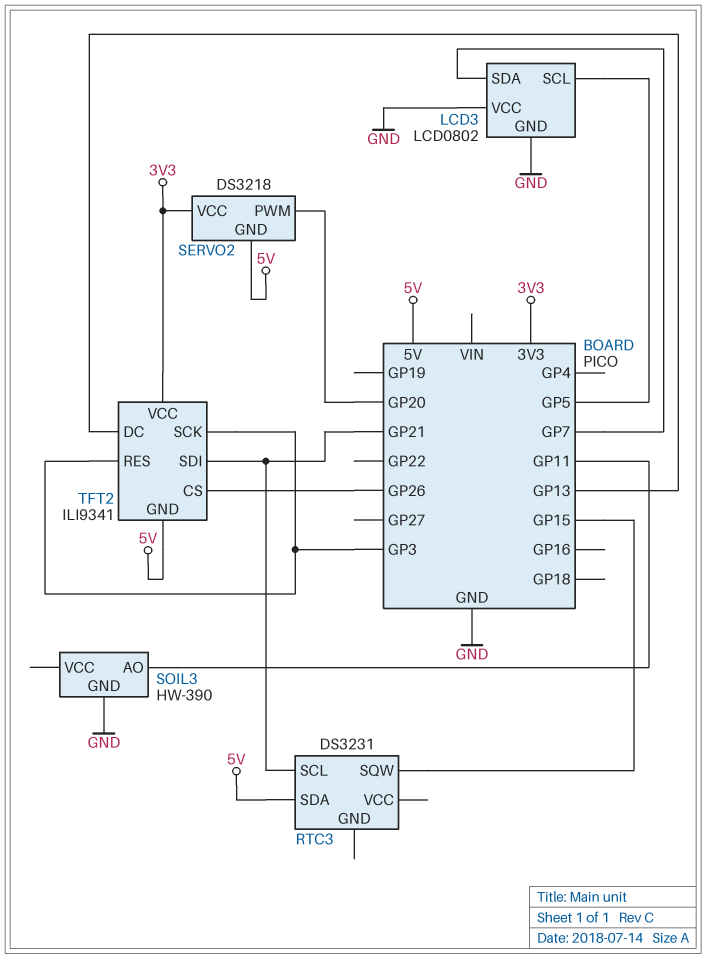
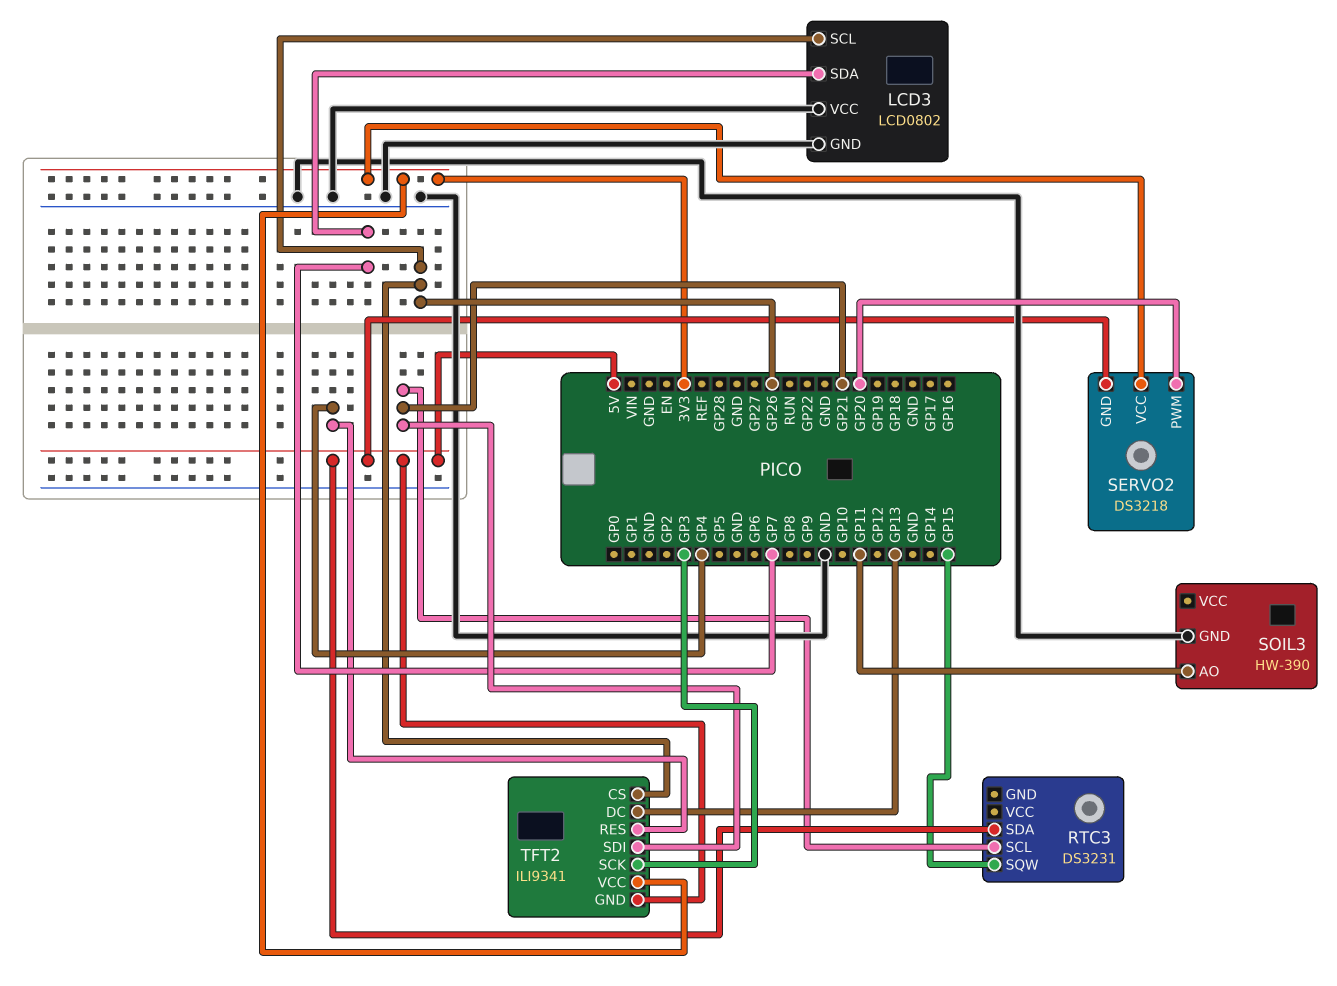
LCD3 pin SCL: GP5 -> GP26
TFT2 pin RES: GP3 -> GP4

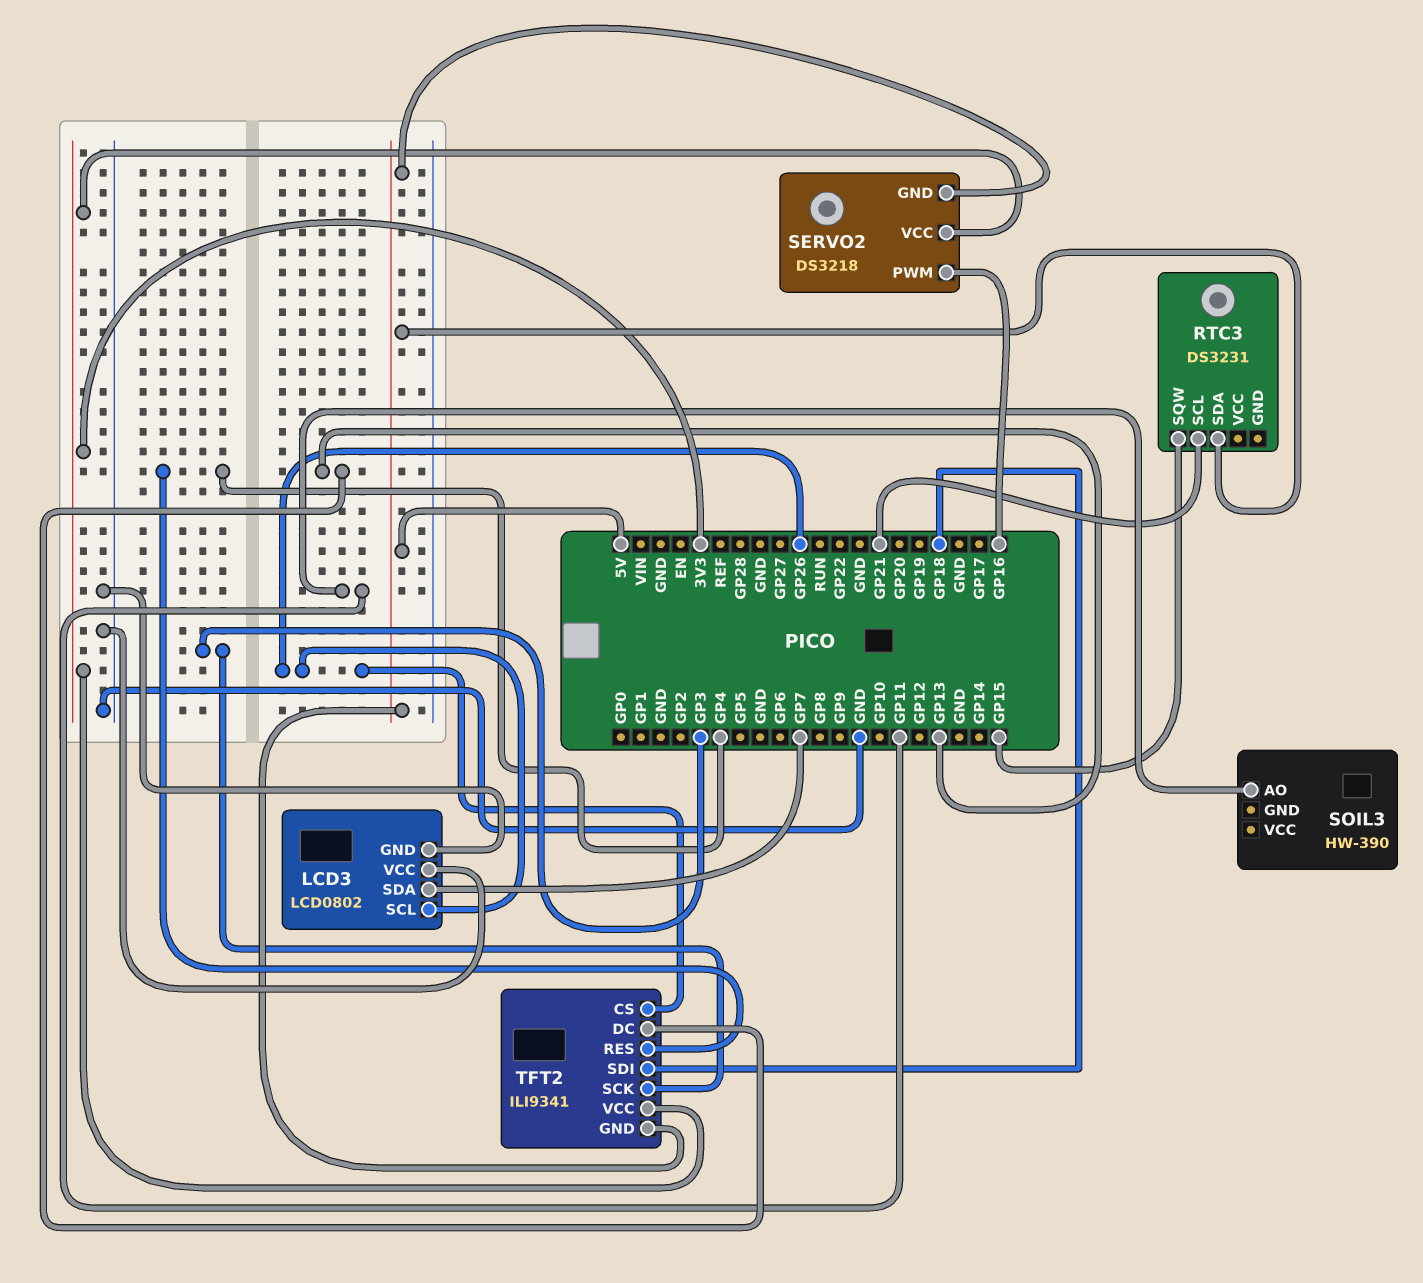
SERVO2 pin PWM: GP20 -> GP16
SOIL3 pin GND: GND -> none
TFT2 pin SDI: GP21 -> GP18

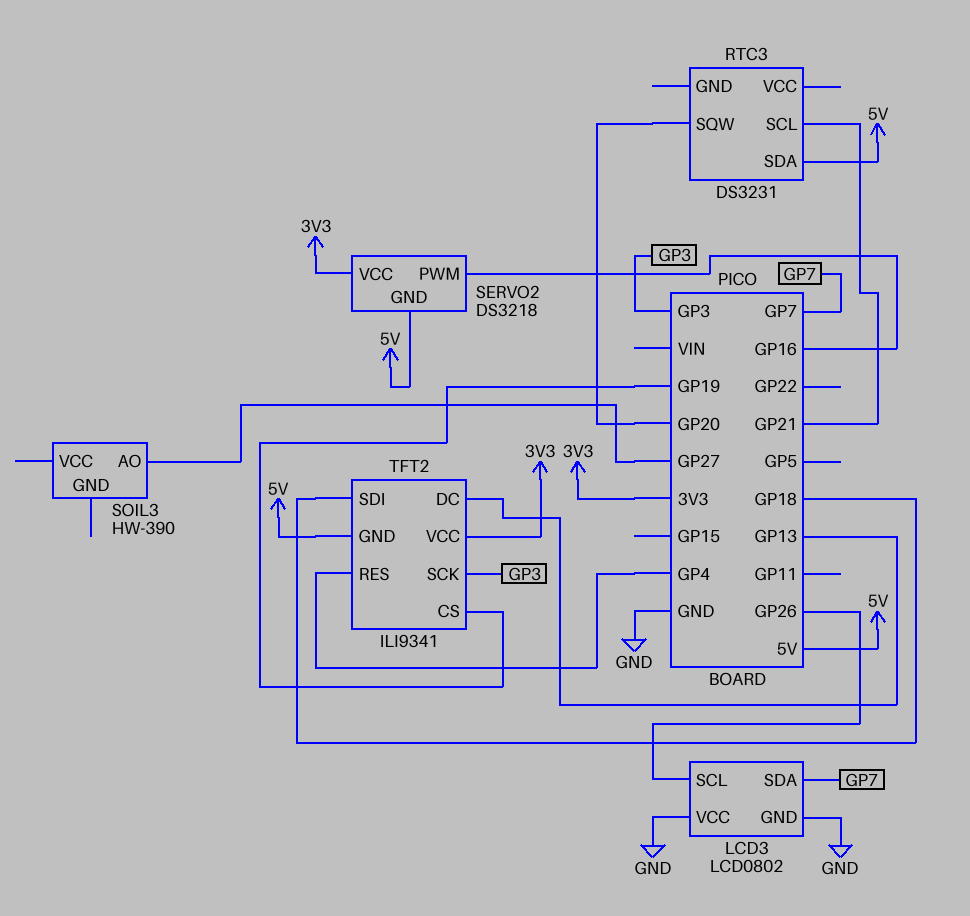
RTC3 pin SQW: GP15 -> GP20
SOIL3 pin AO: GP11 -> GP27
TFT2 pin CS: GP26 -> GP19

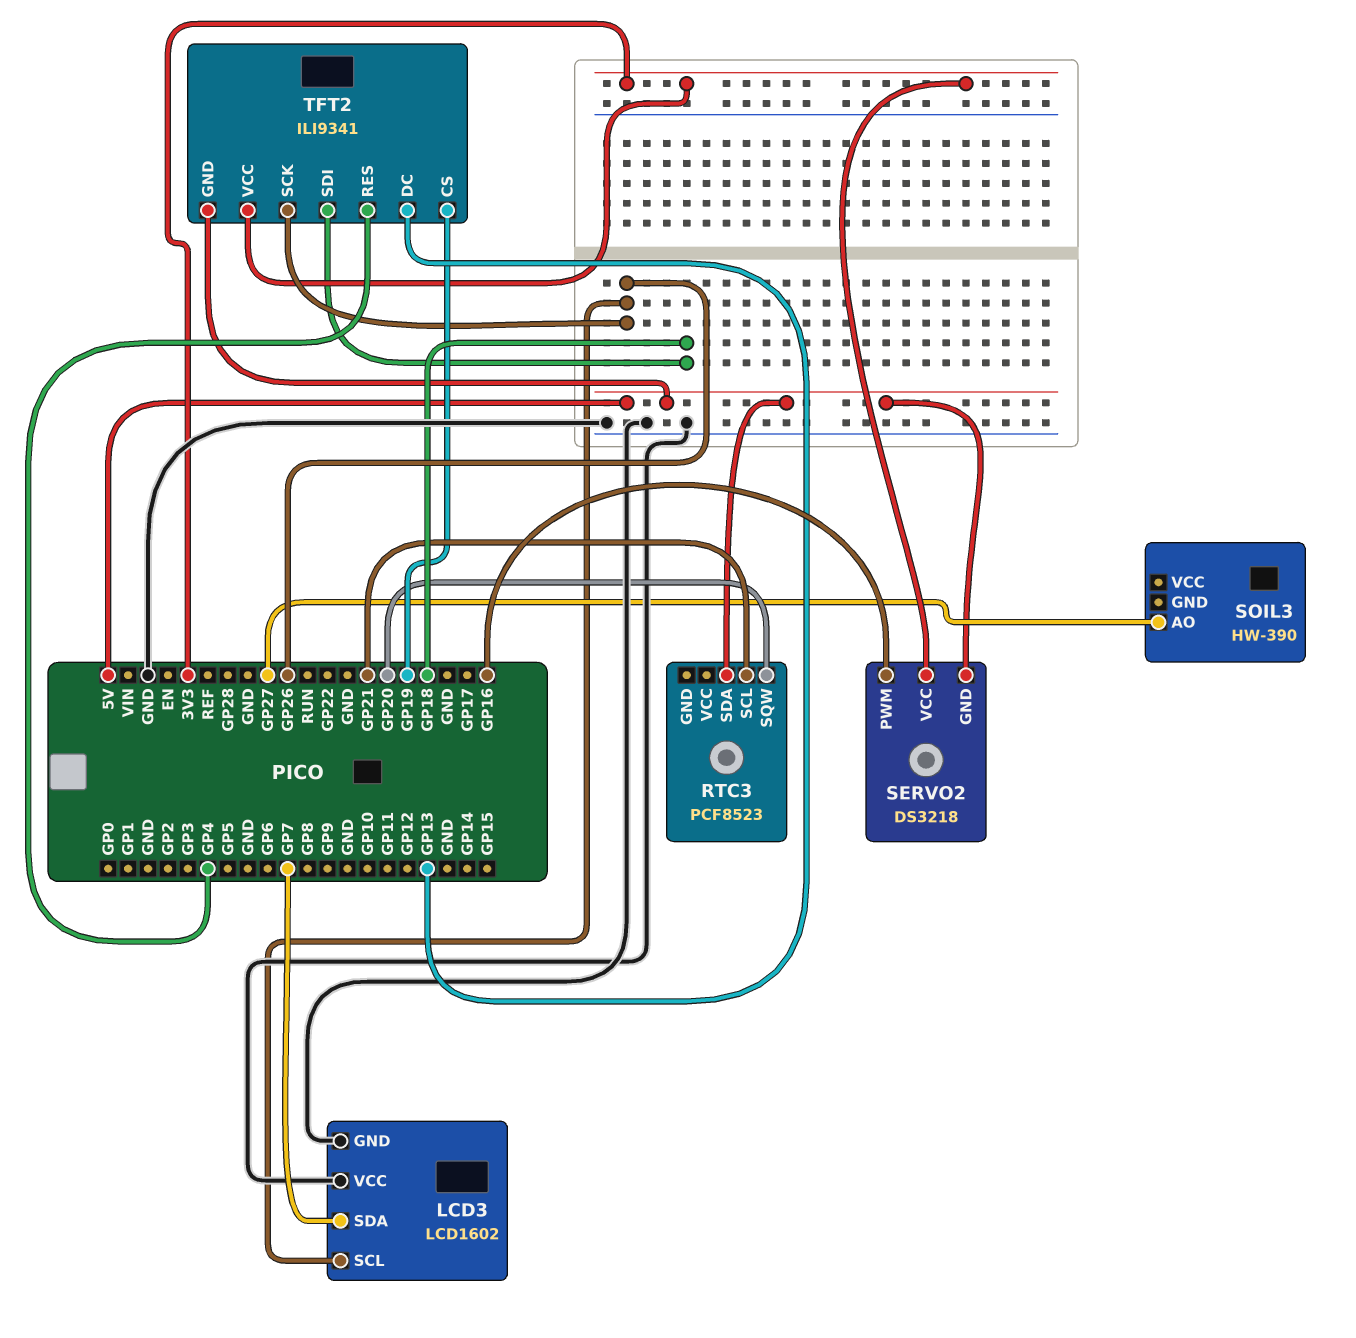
LCD3: LCD0802 -> LCD1602
RTC3: DS3231 -> PCF8523
TFT2 pin SCK: GP3 -> GP26

